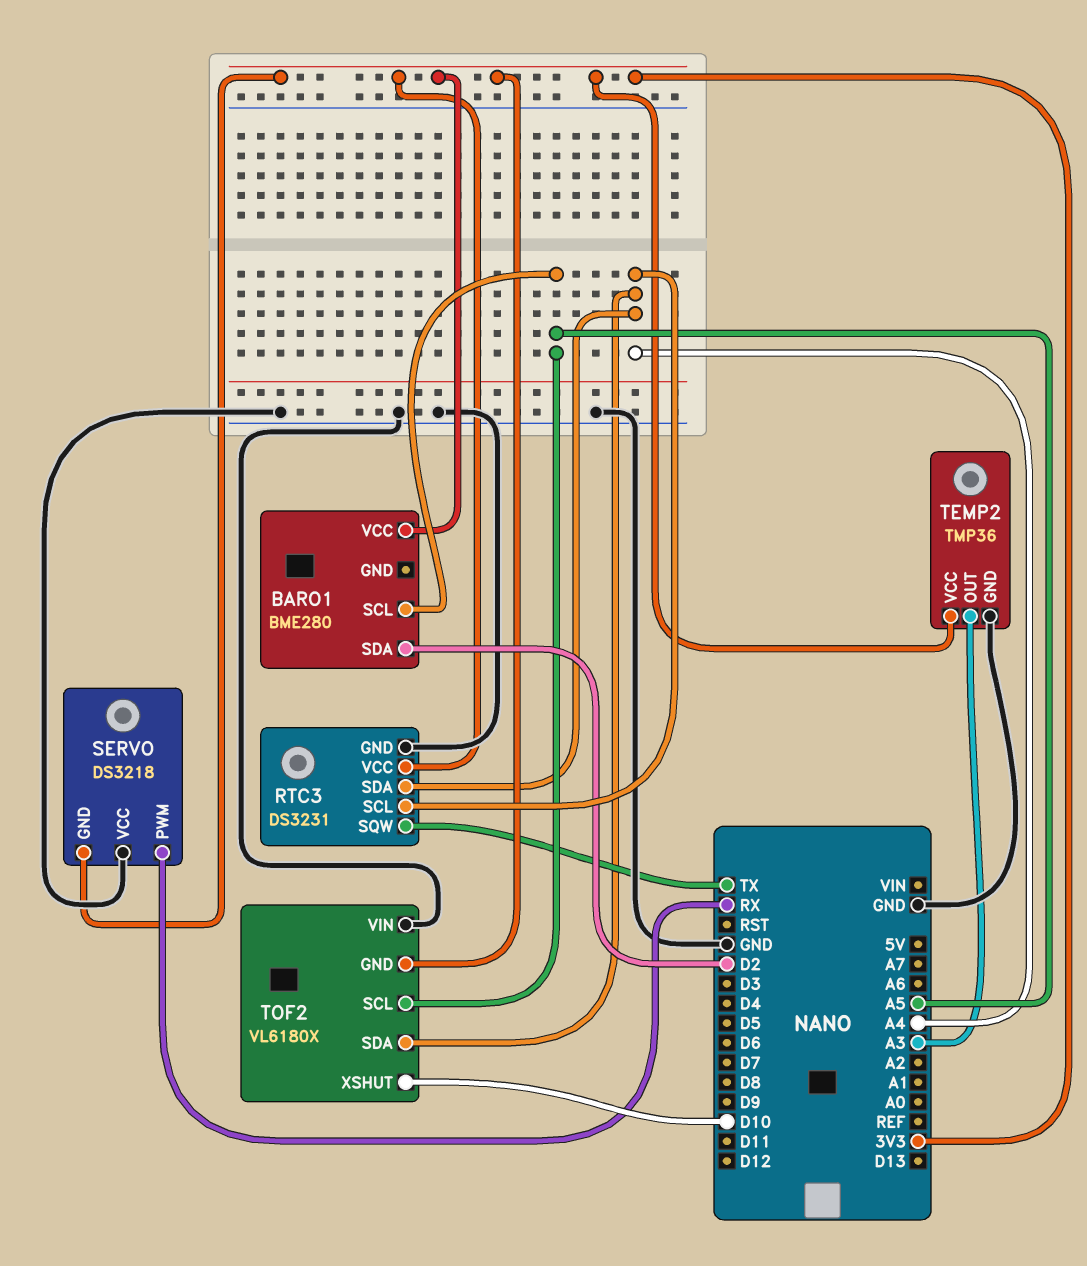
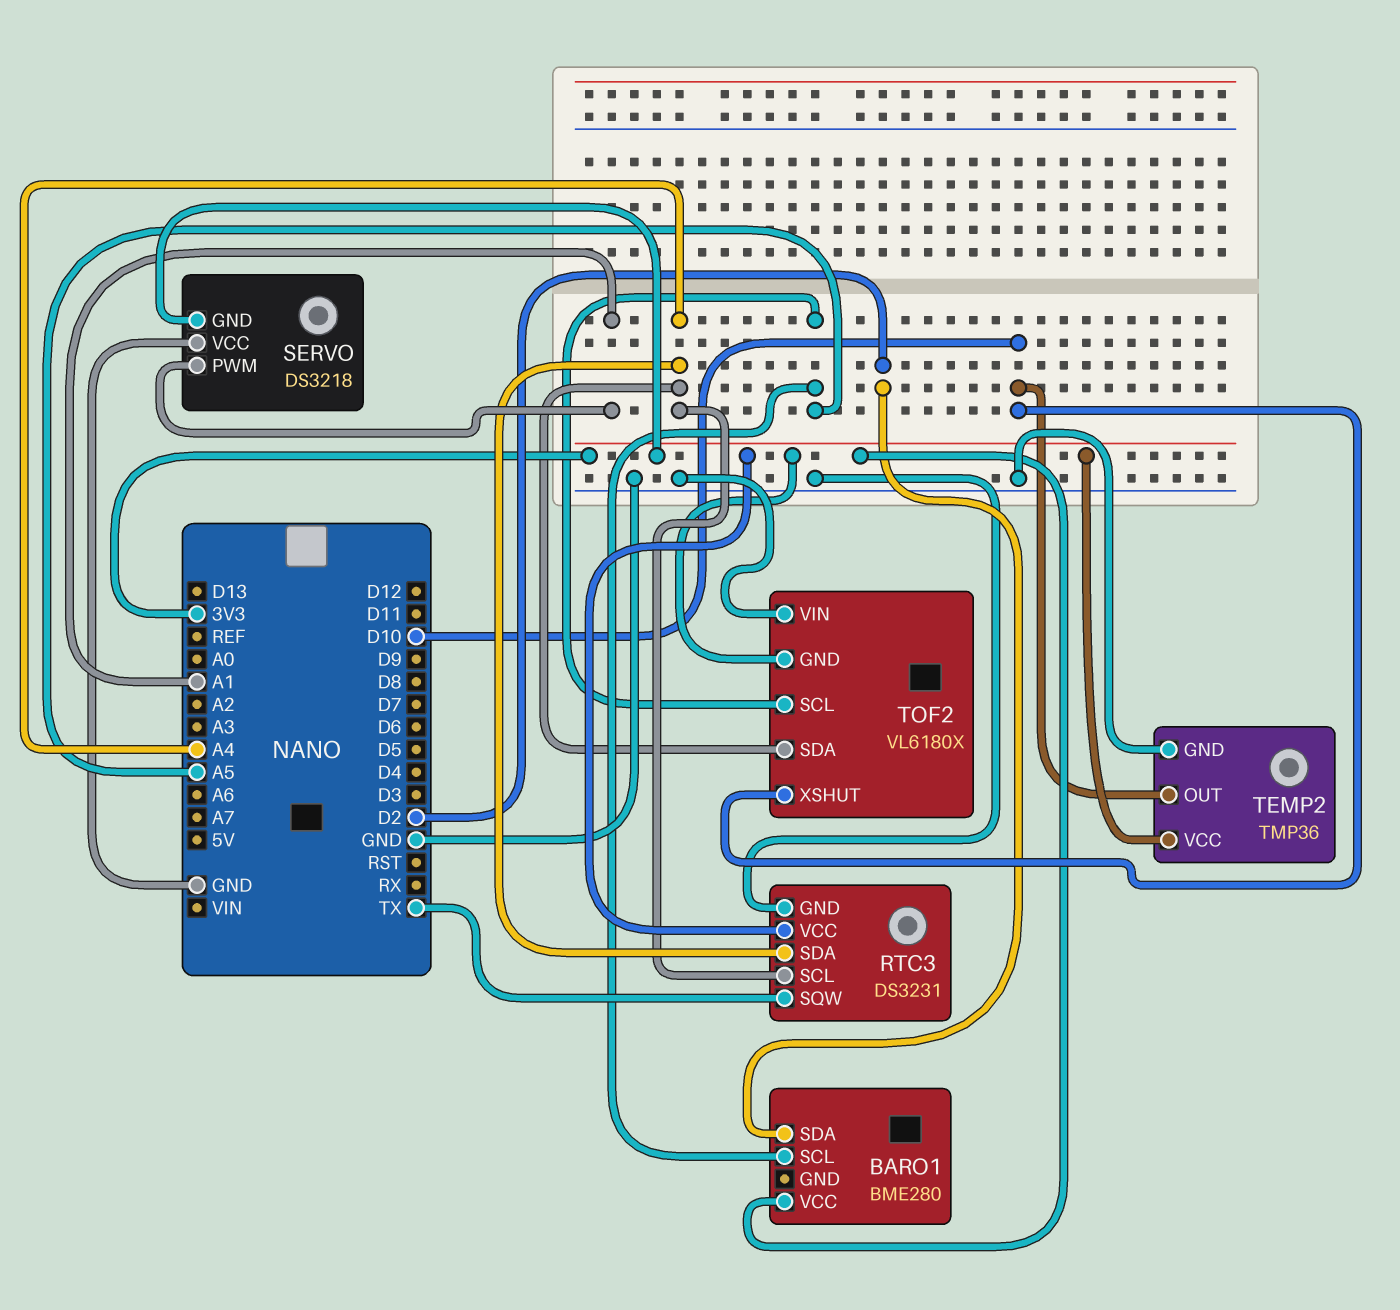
SERVO pin PWM: RX -> A1
TEMP2 pin OUT: A3 -> D10

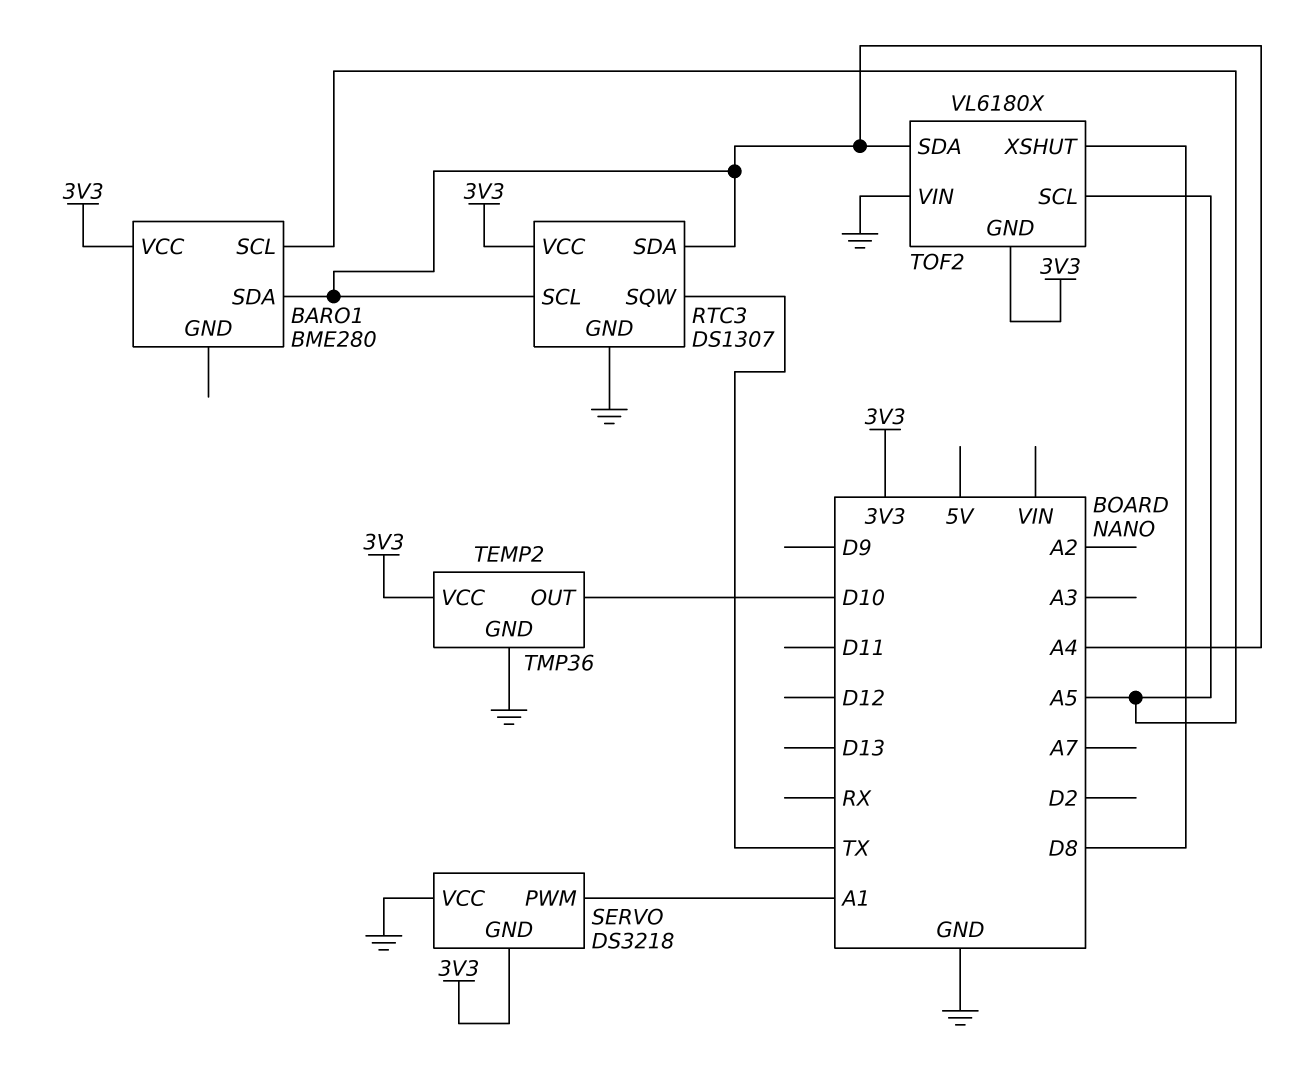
BARO1 pin SDA: D2 -> A4
RTC3: DS3231 -> DS1307
TOF2 pin XSHUT: D10 -> D8

